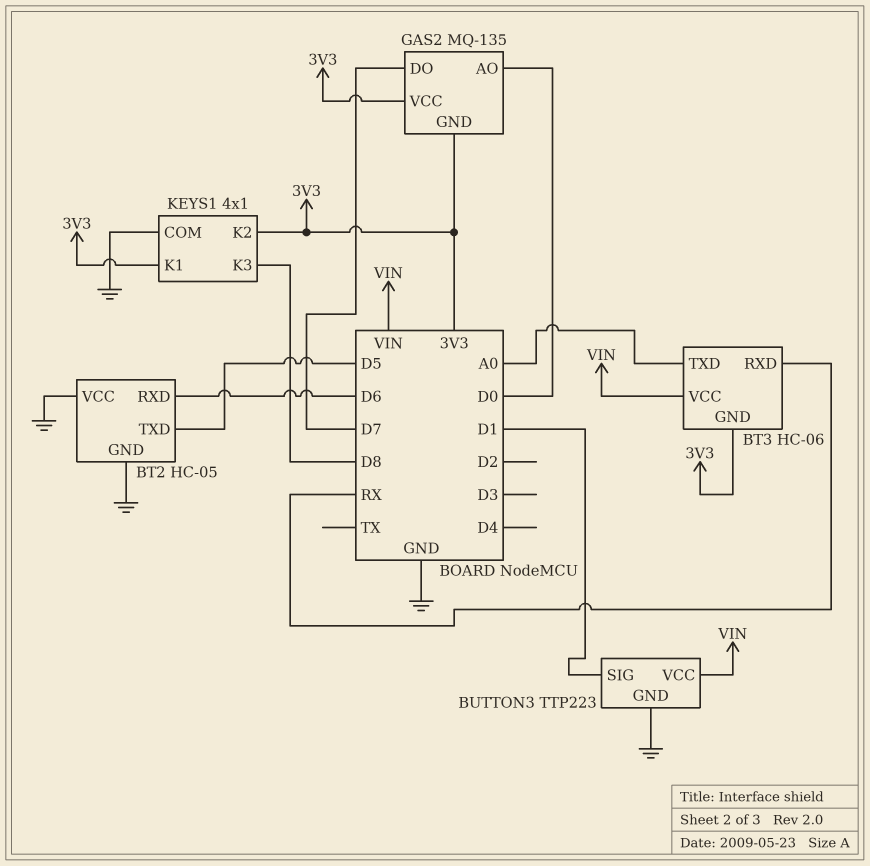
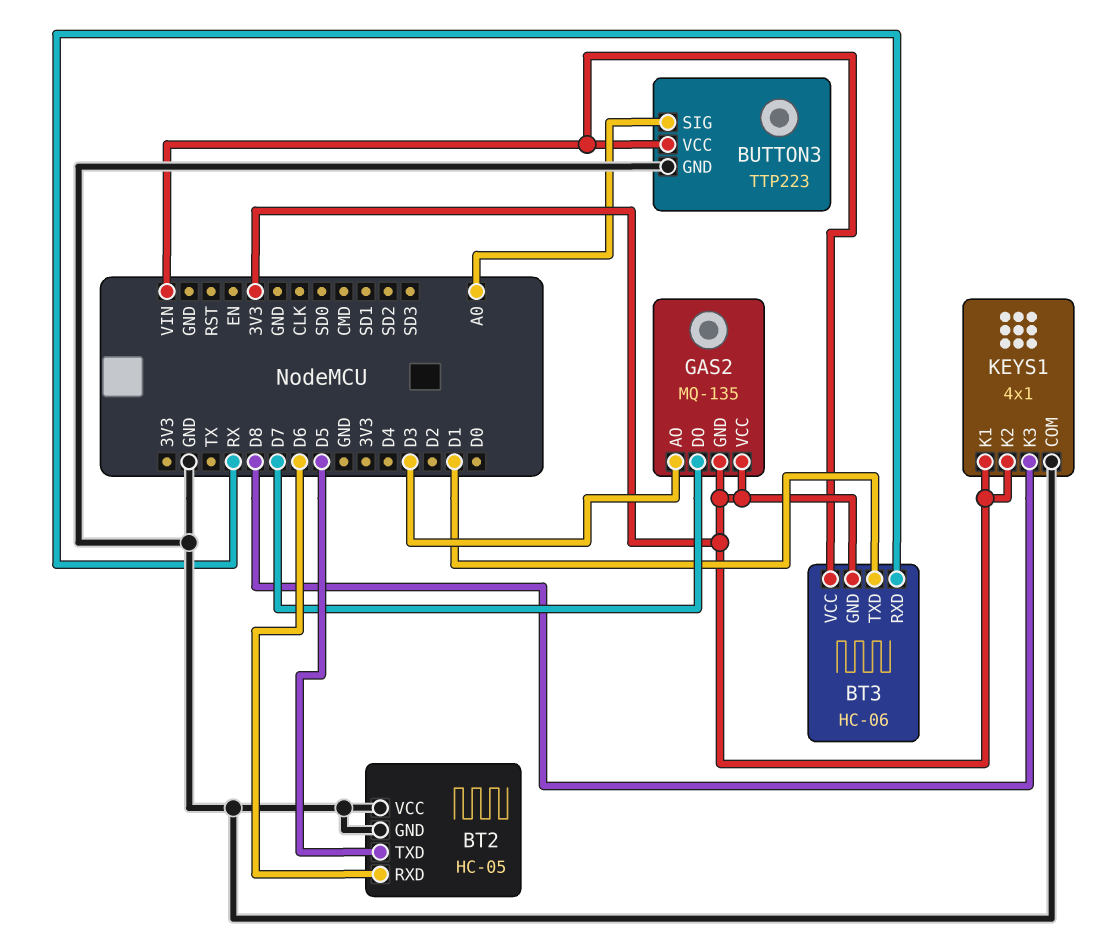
BT3 pin TXD: A0 -> D1
BUTTON3 pin SIG: D1 -> A0
GAS2 pin AO: D0 -> D3

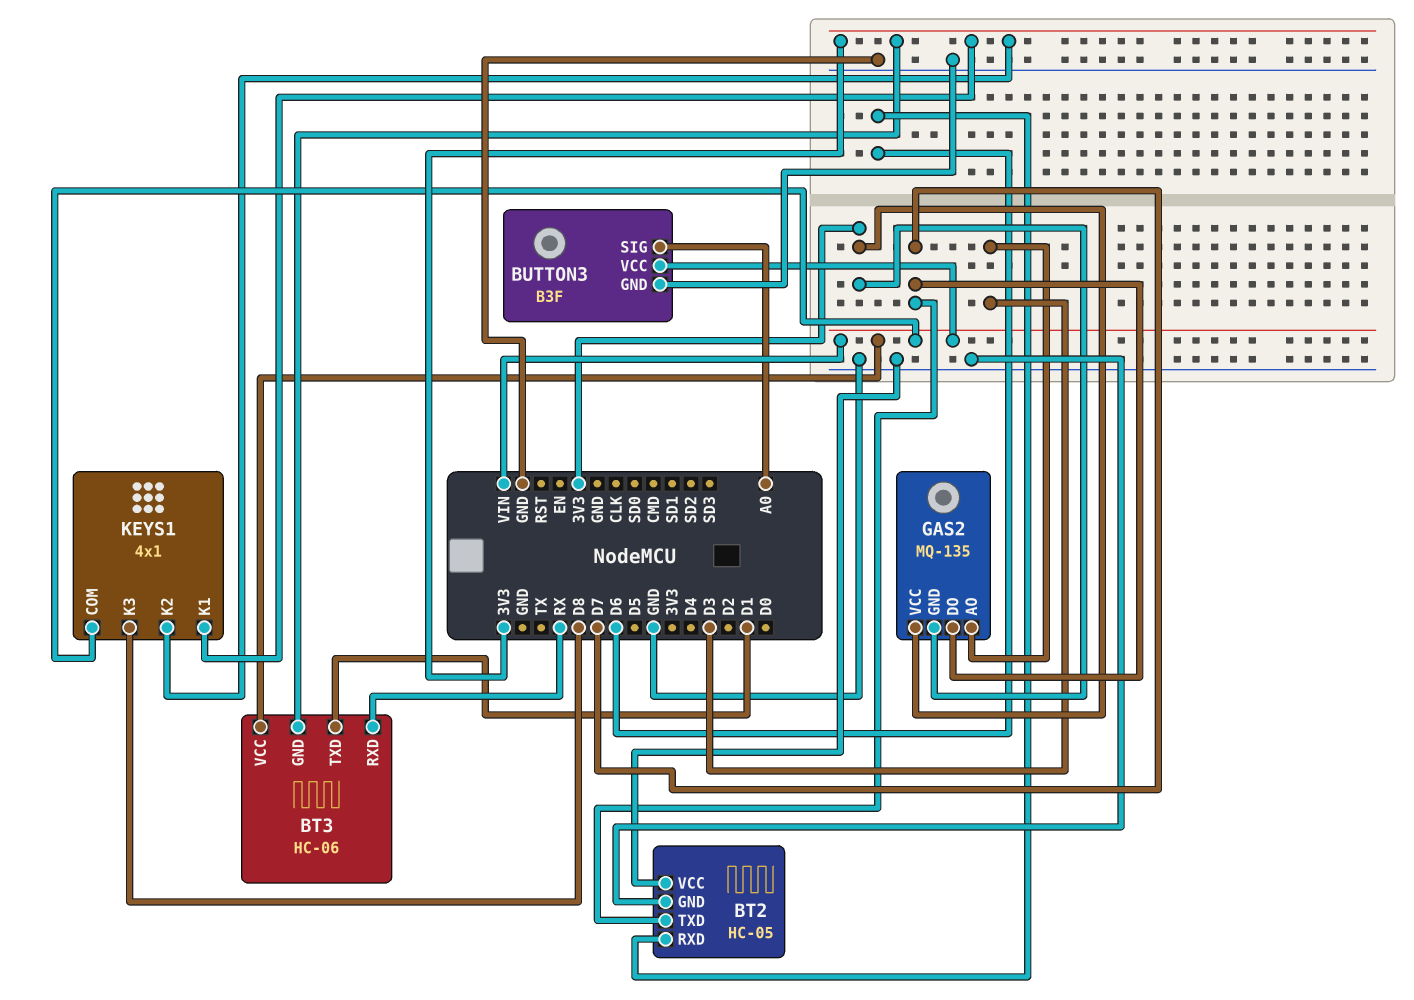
BT2 pin TXD: D5 -> D7
BUTTON3: TTP223 -> B3F
KEYS1 pin COM: GND -> VIN

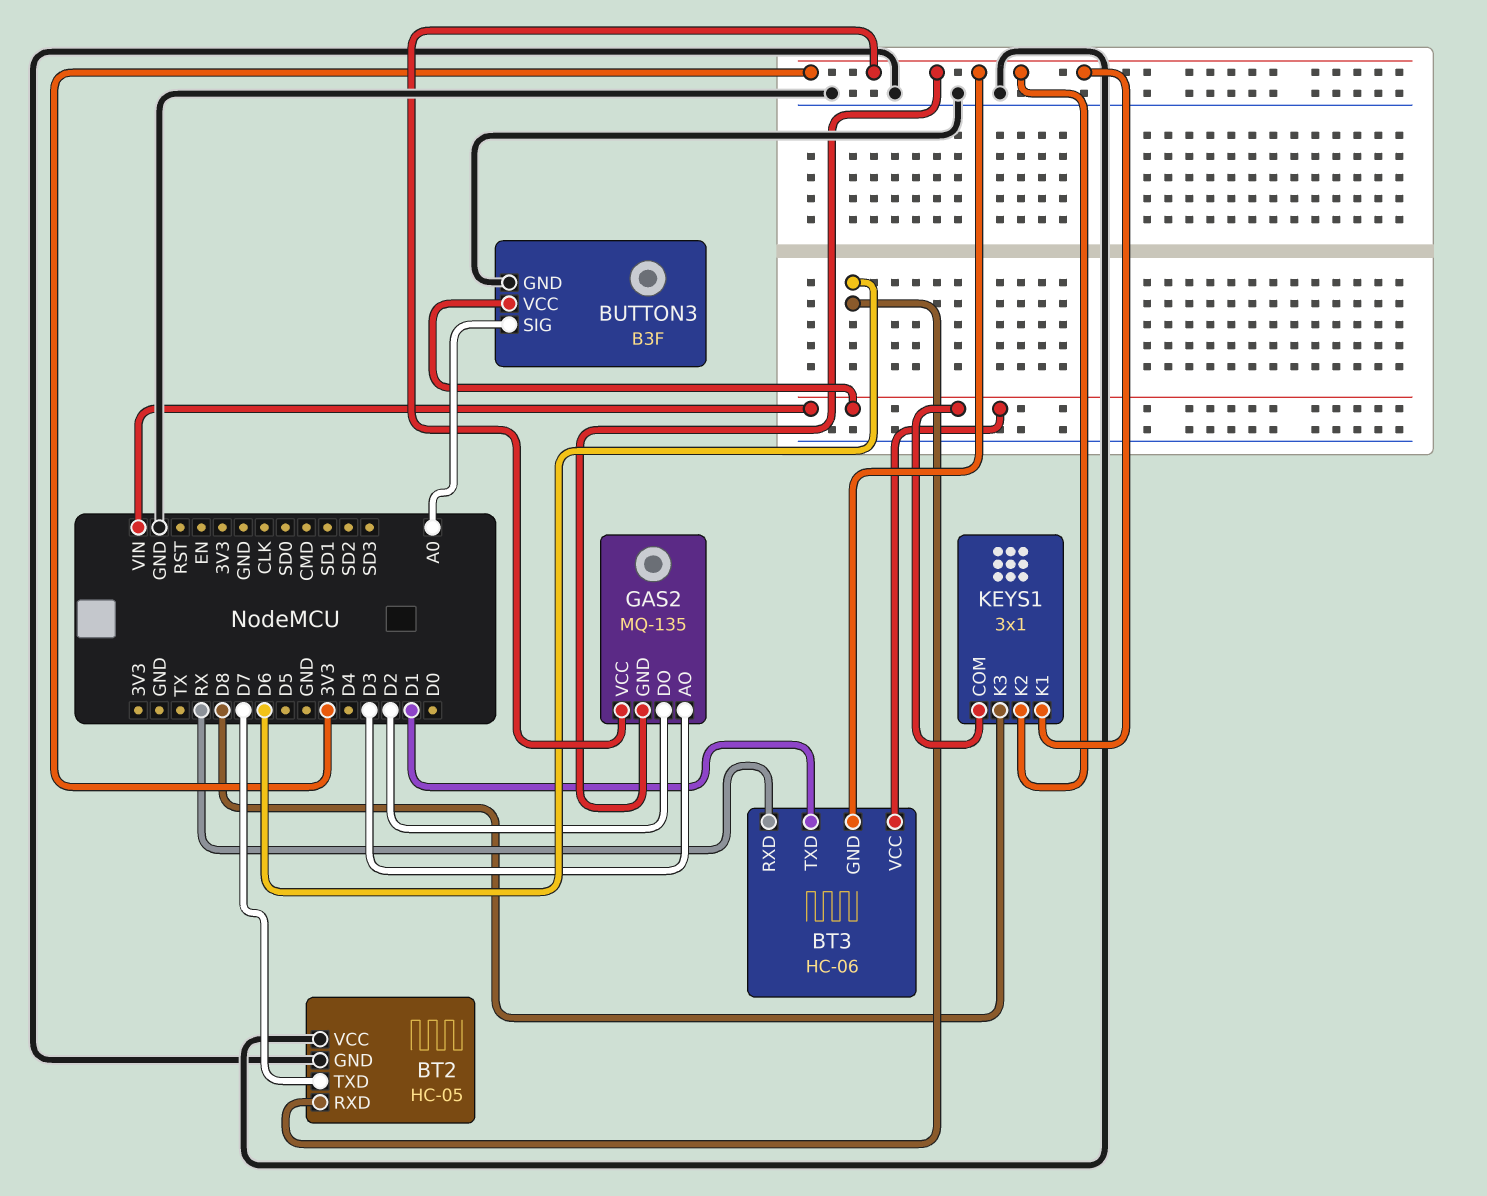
GAS2 pin DO: D7 -> D2
KEYS1: 4x1 -> 3x1

